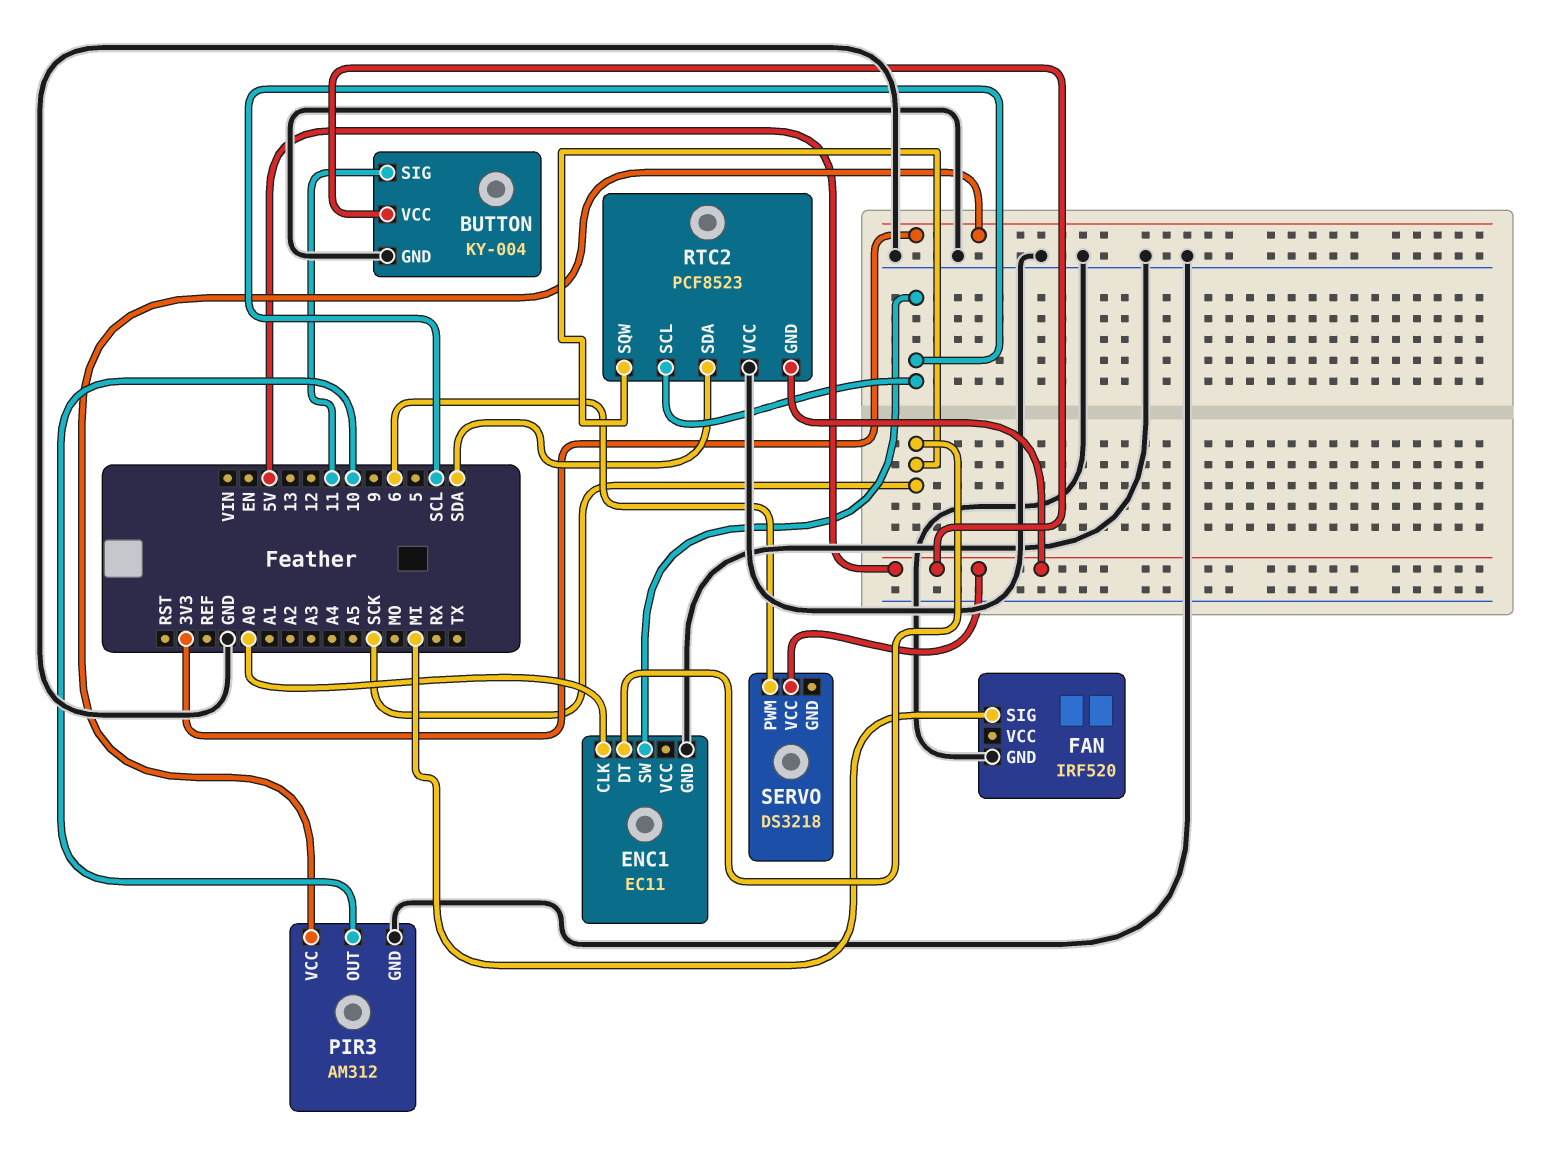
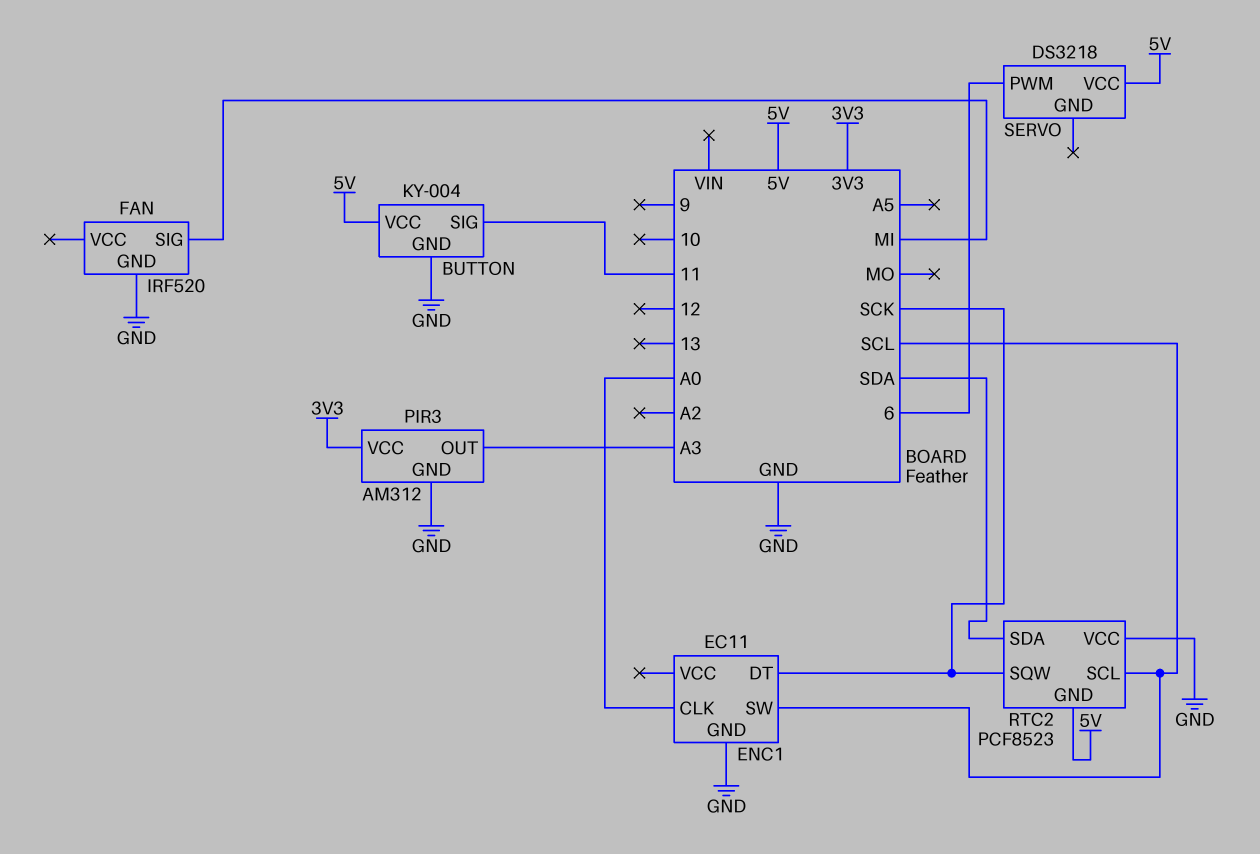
PIR3 pin OUT: 10 -> A3

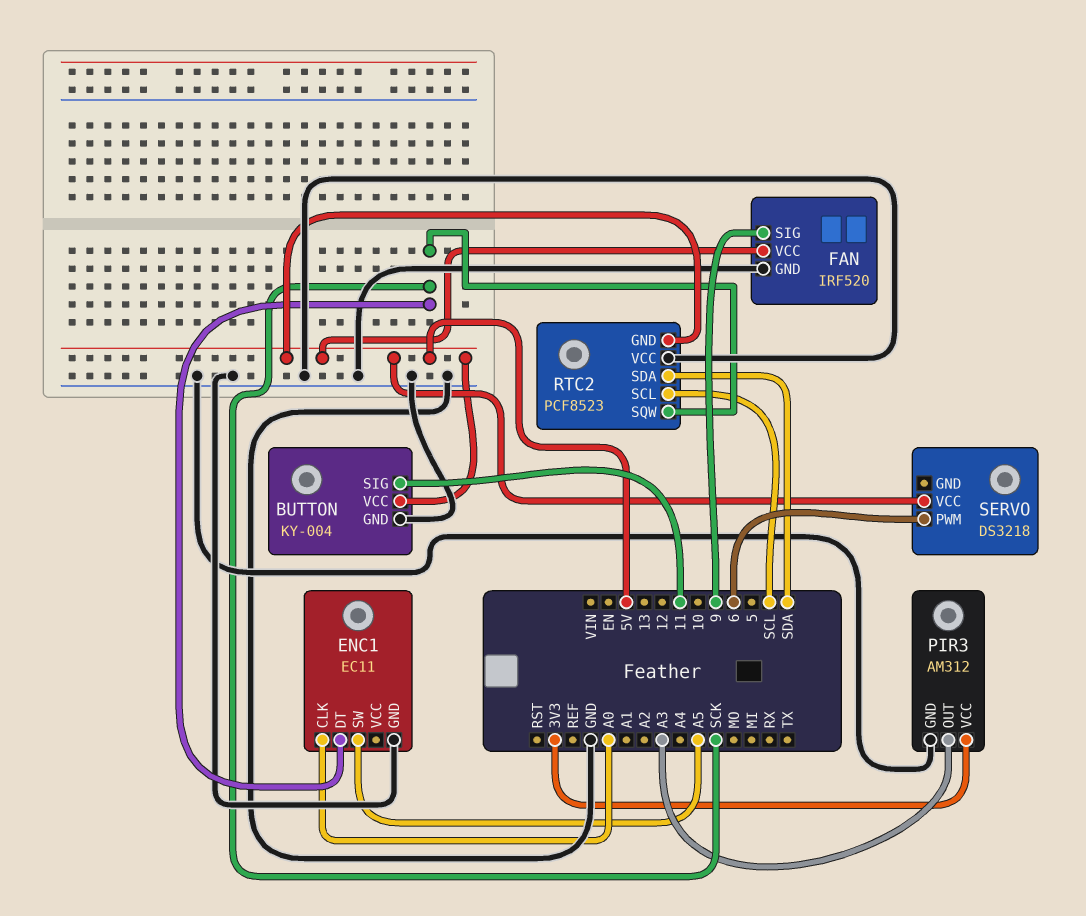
ENC1 pin SW: SCL -> A5
FAN pin SIG: MI -> 9
FAN pin VCC: none -> 5V

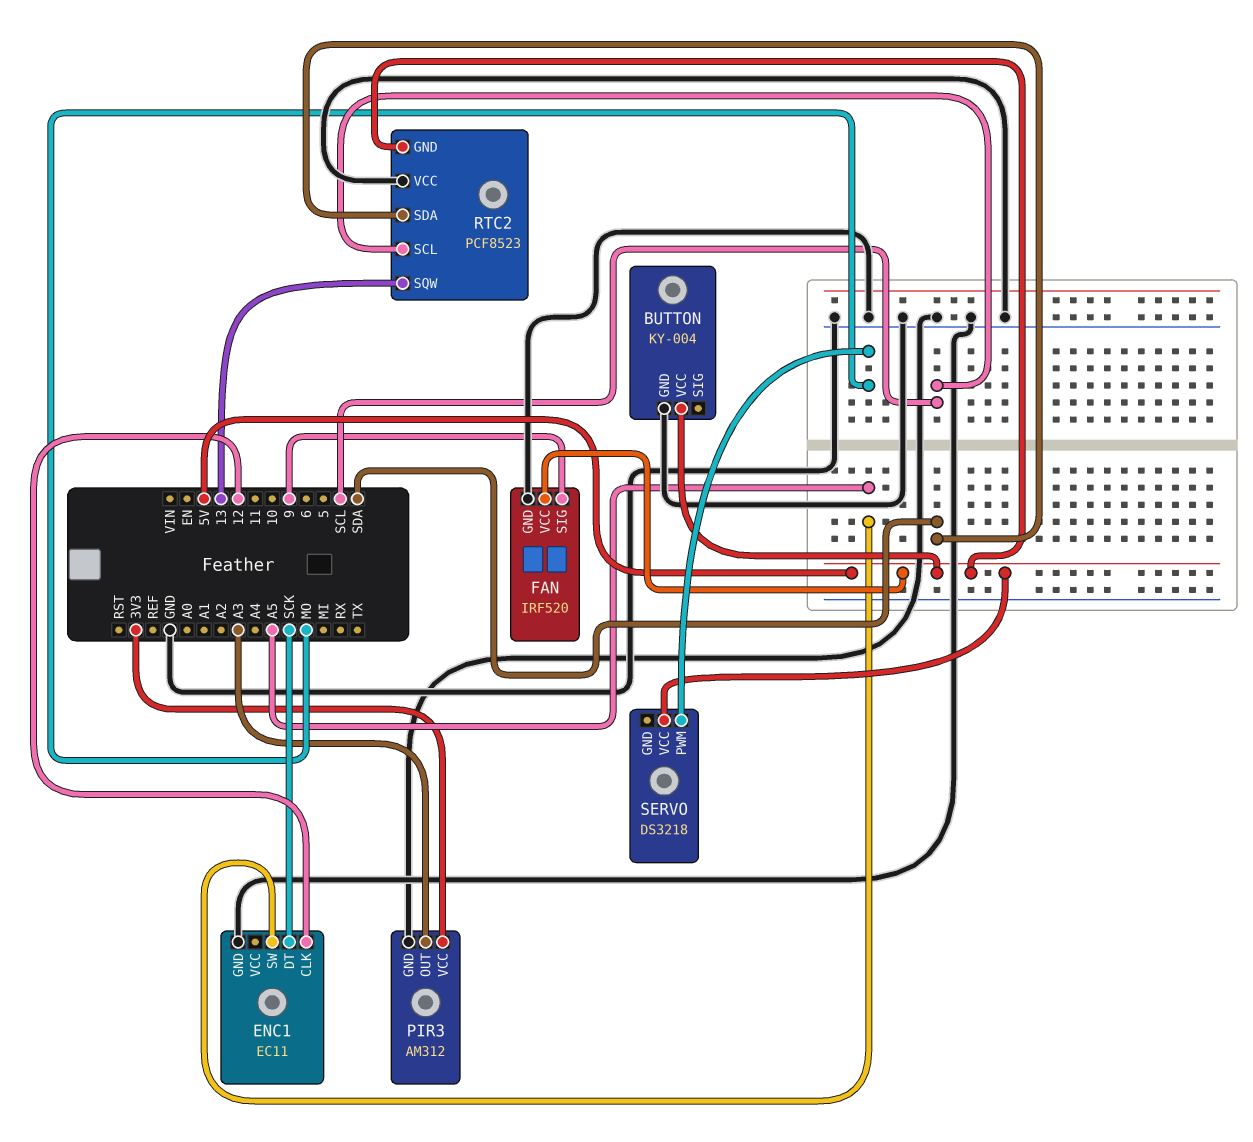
BUTTON pin SIG: 11 -> none
ENC1 pin CLK: A0 -> 12
RTC2 pin SQW: SCK -> 13
SERVO pin PWM: 6 -> MO

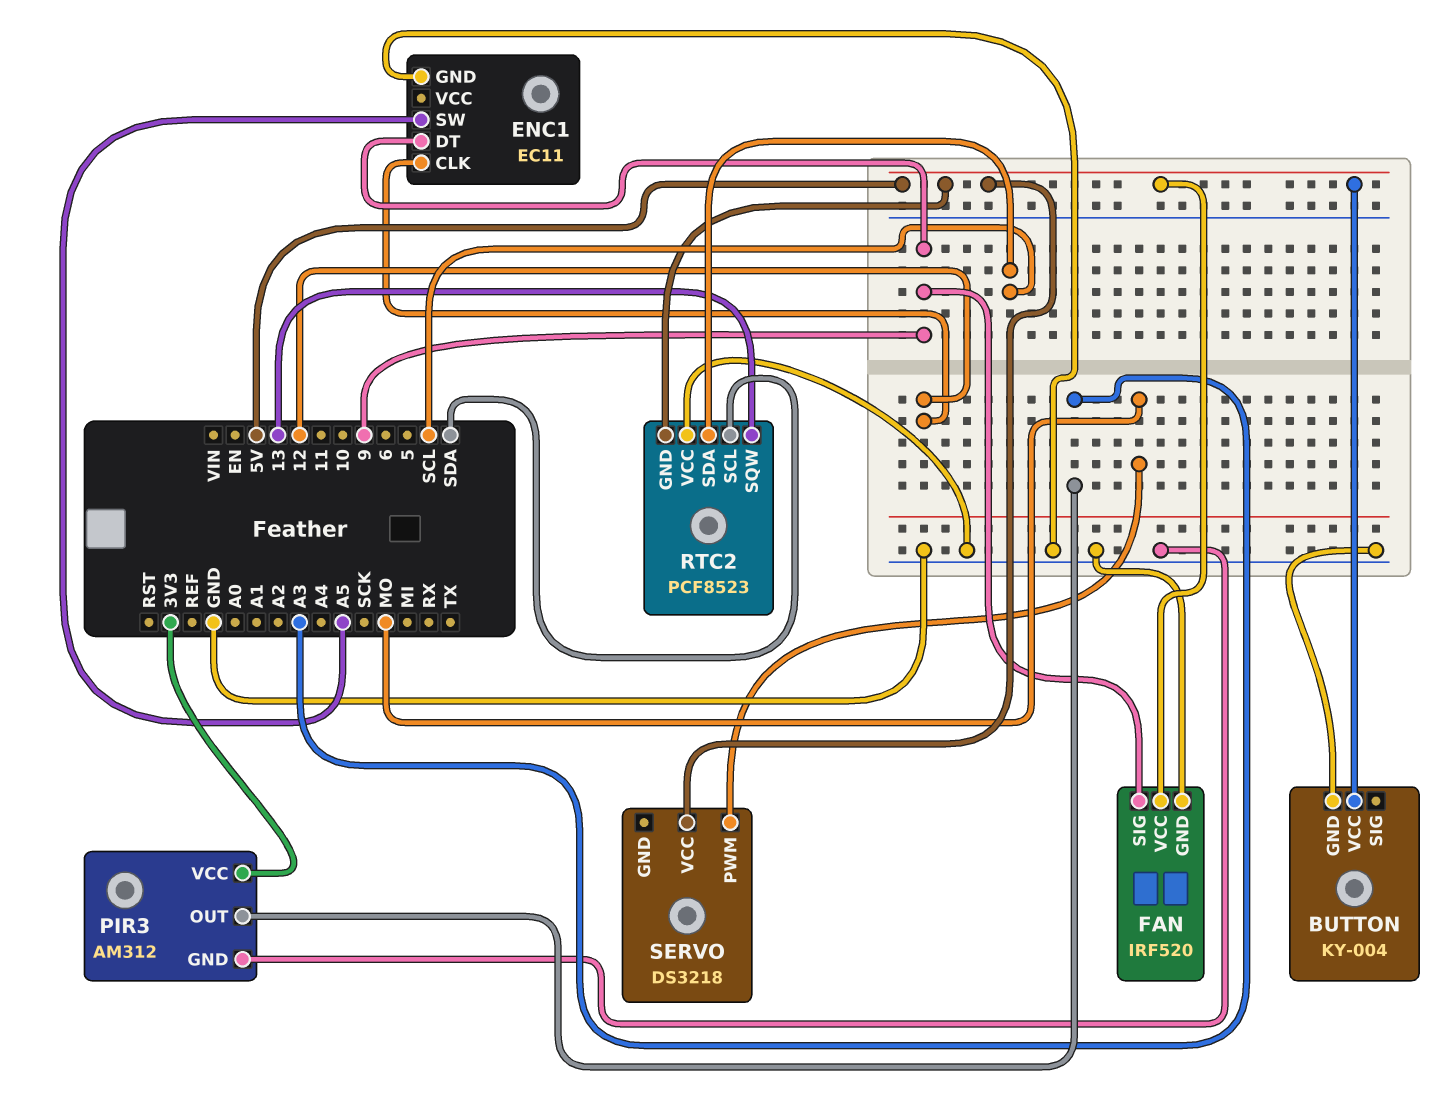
ENC1 pin DT: SCK -> 9
RTC2 pin SCL: SCL -> SDA
RTC2 pin SDA: SDA -> SCL

